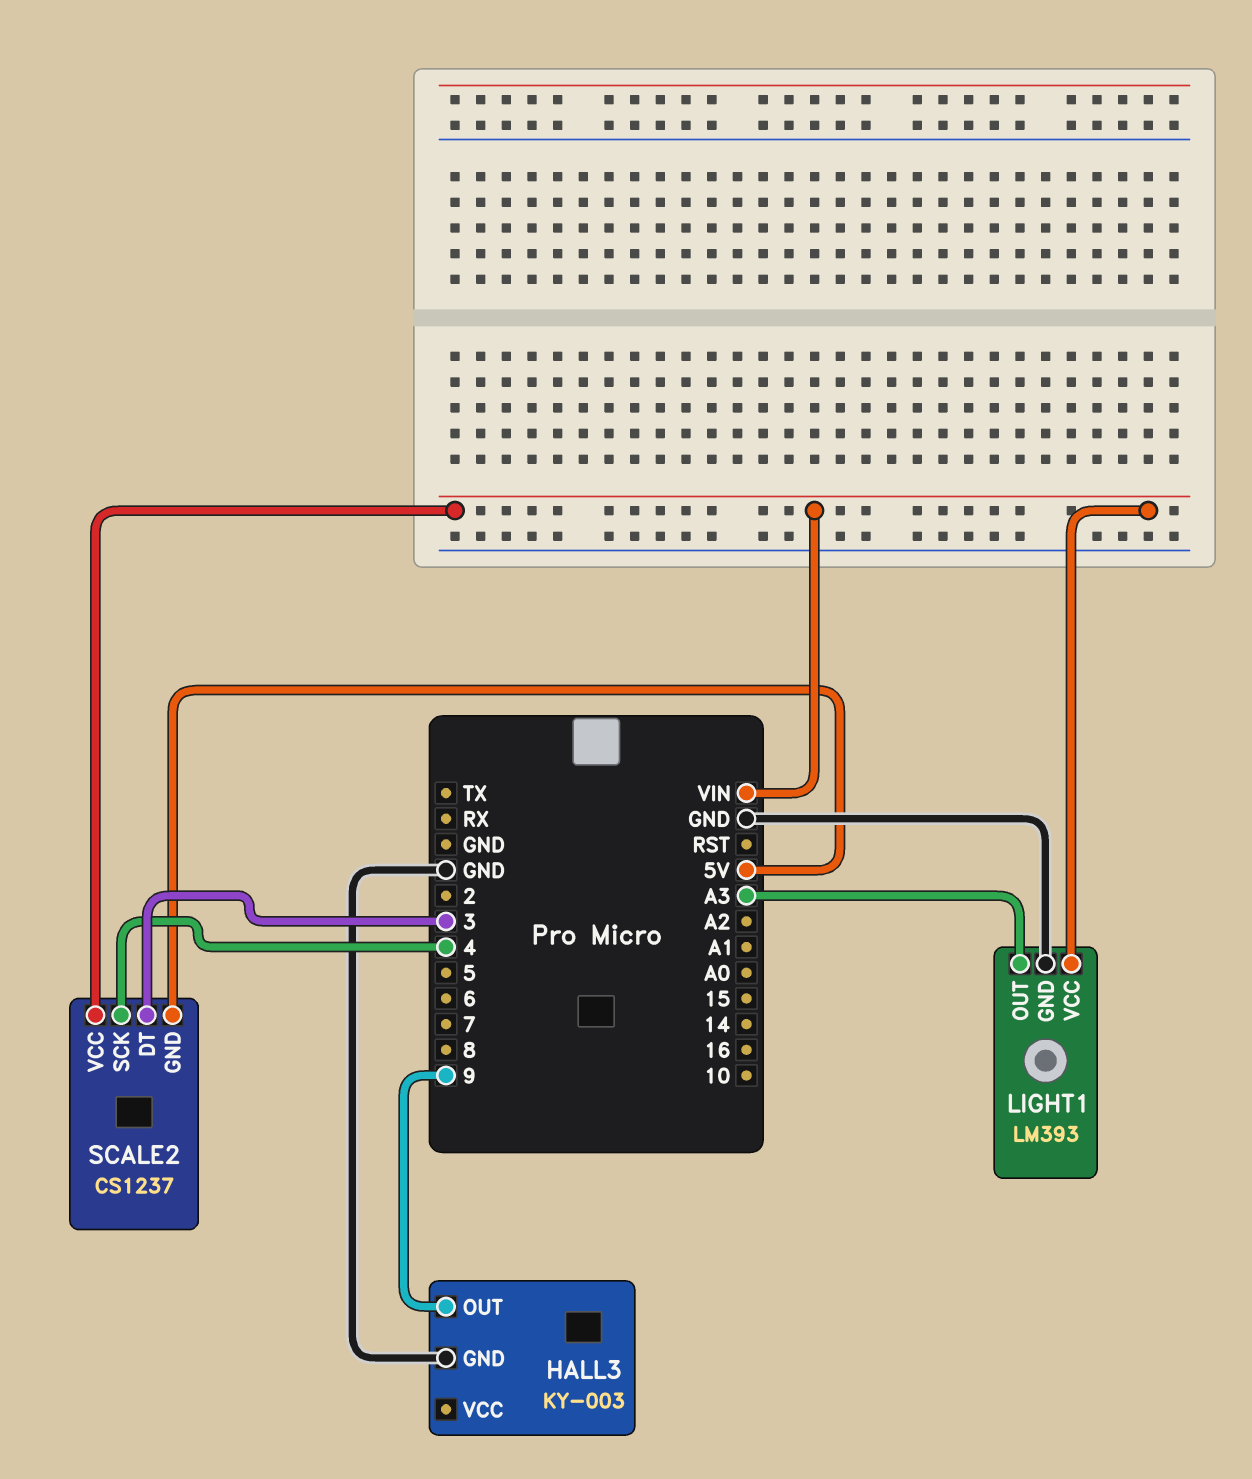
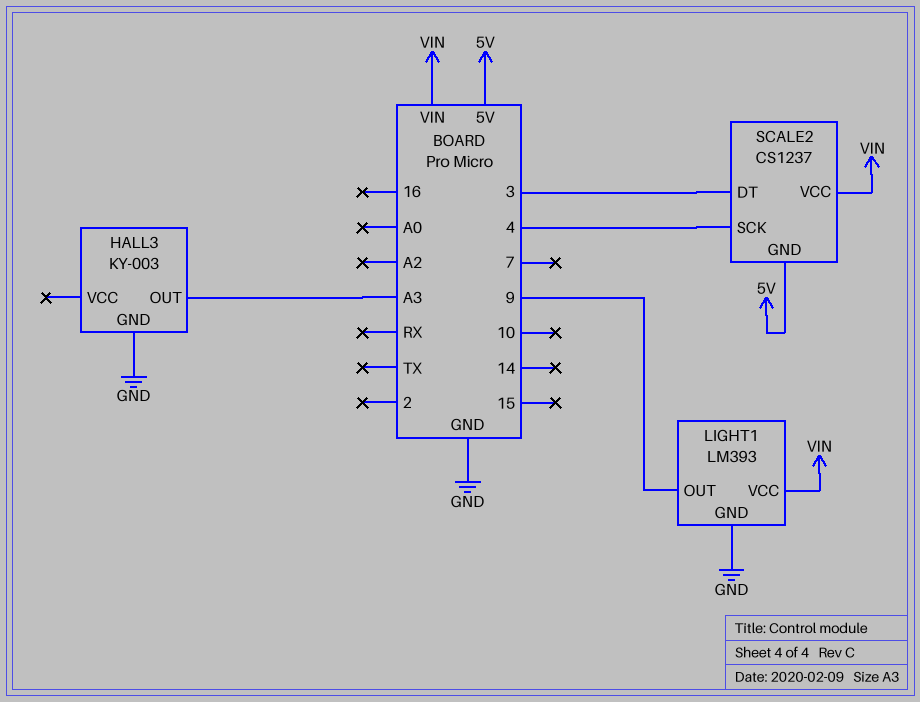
HALL3 pin OUT: 9 -> A3
LIGHT1 pin OUT: A3 -> 9

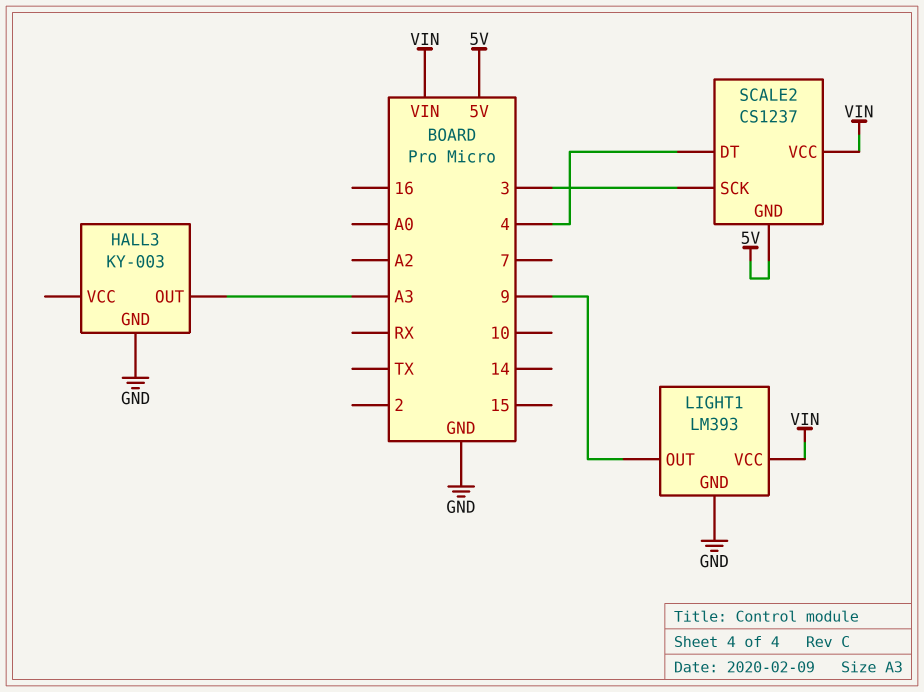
SCALE2 pin DT: 3 -> 4
SCALE2 pin SCK: 4 -> 3

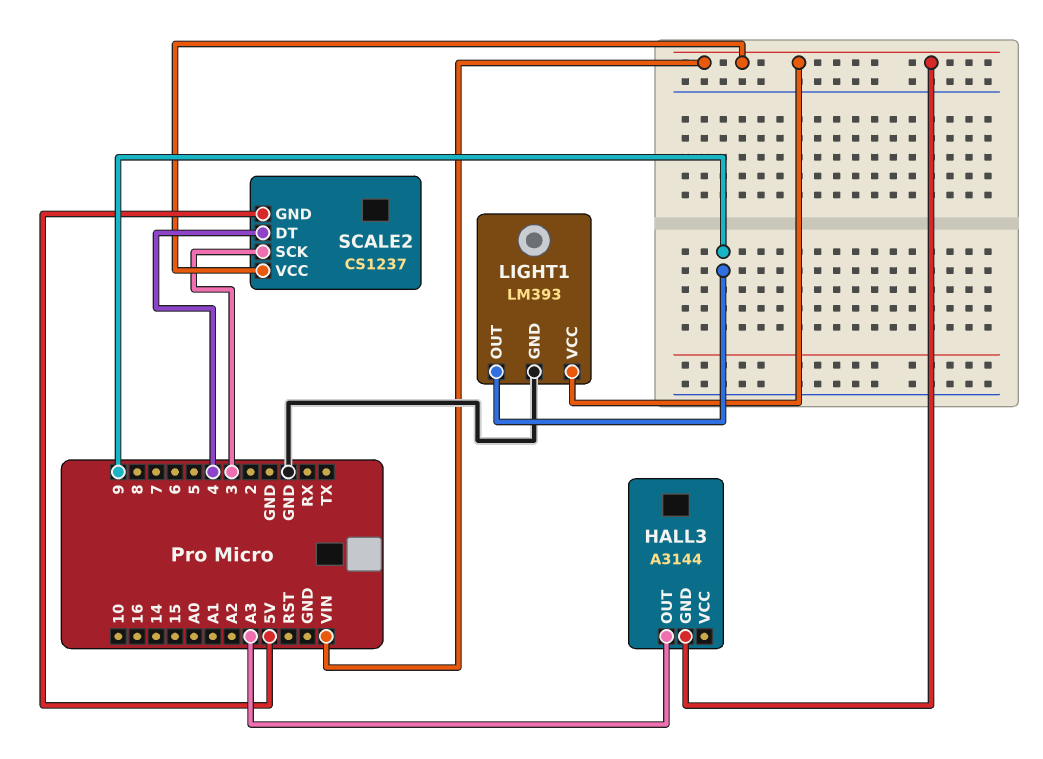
HALL3: KY-003 -> A3144
HALL3 pin GND: GND -> VIN

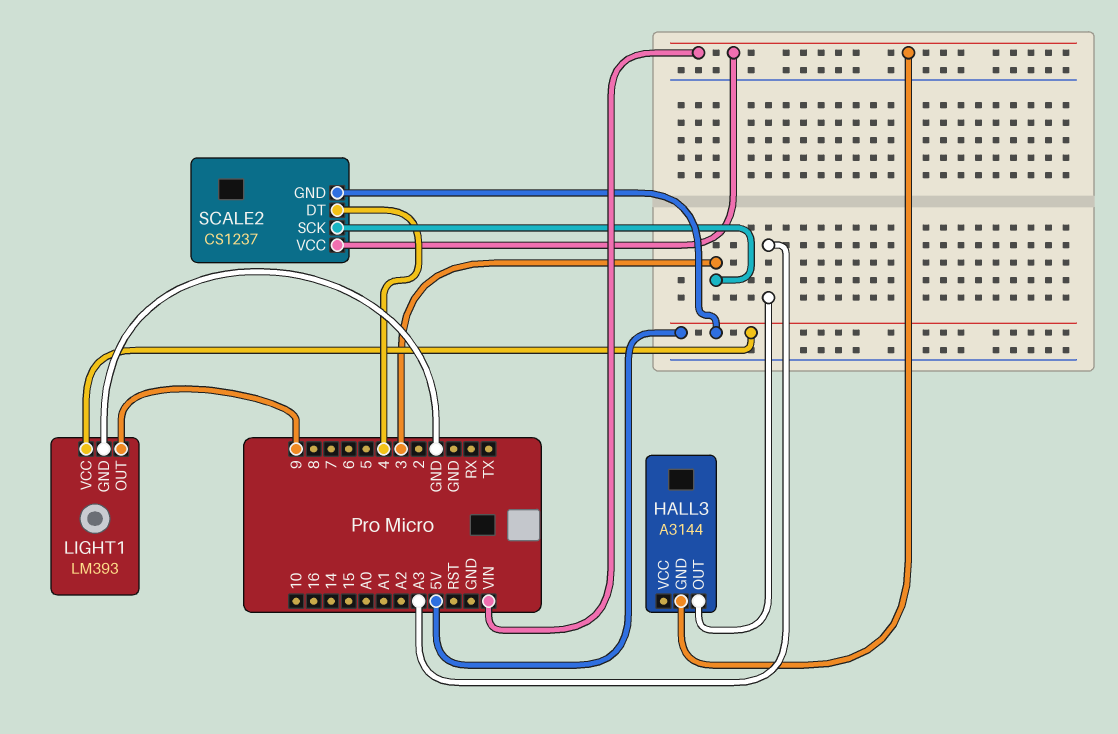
LIGHT1 pin VCC: VIN -> 5V

